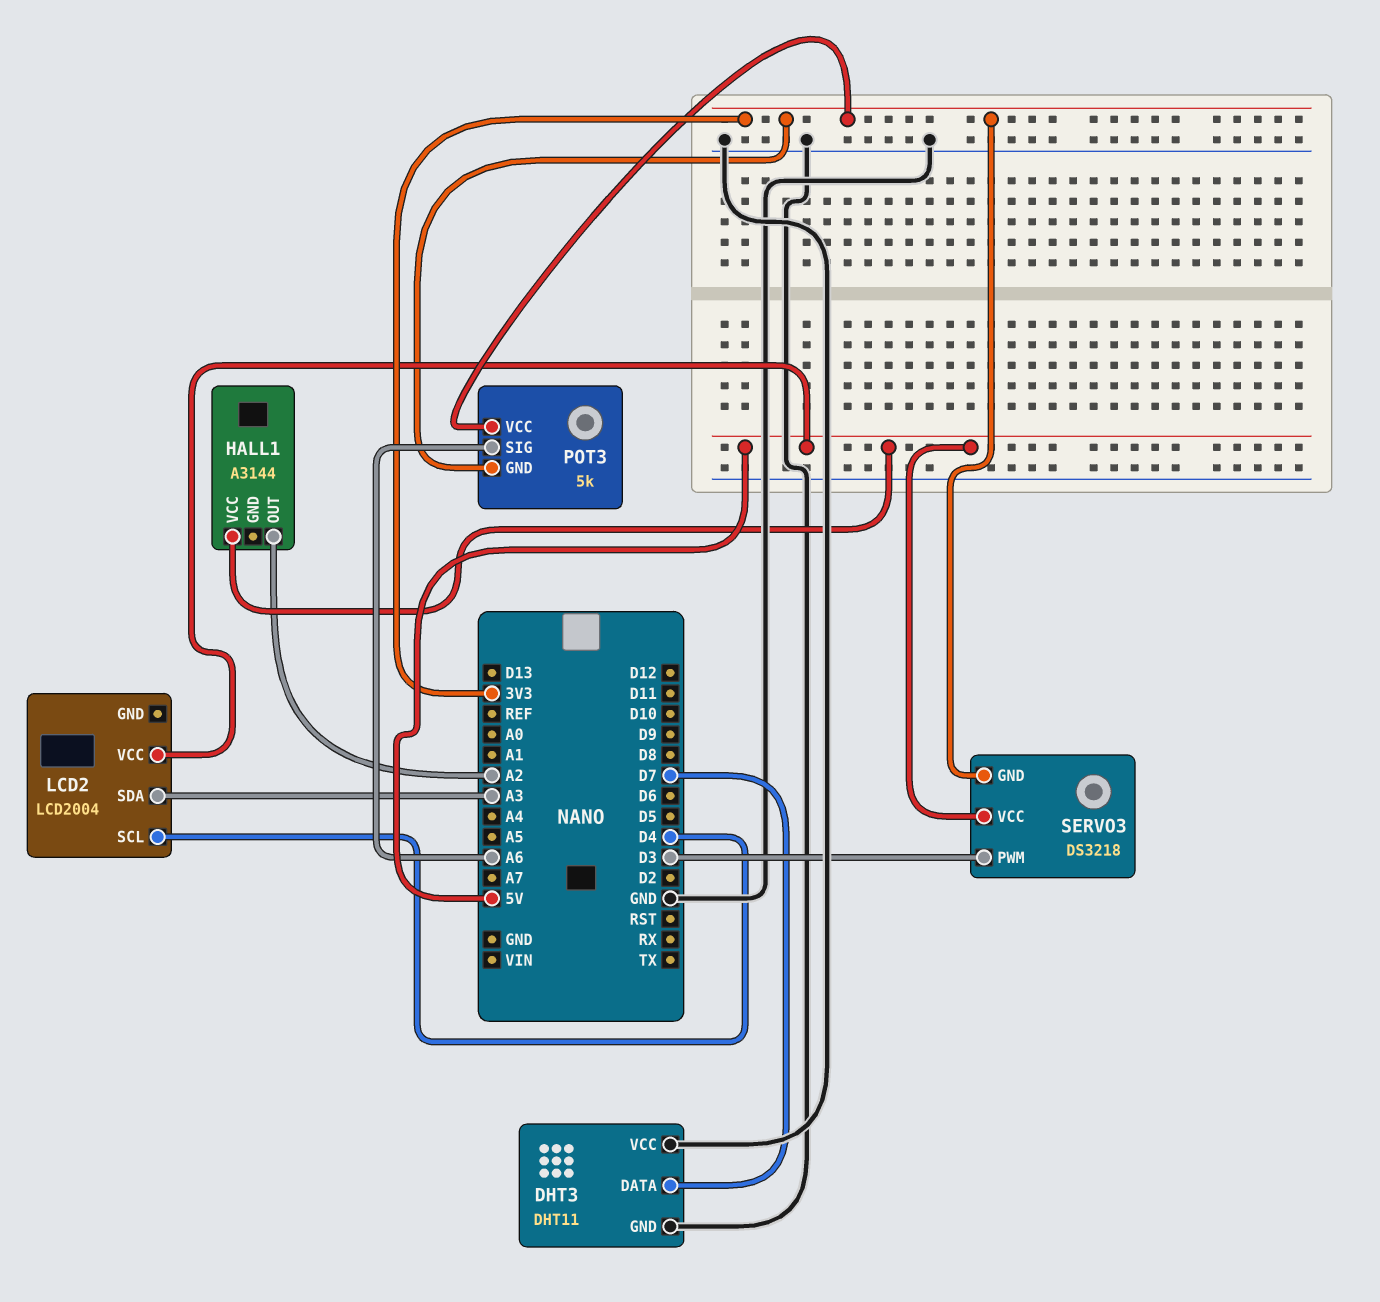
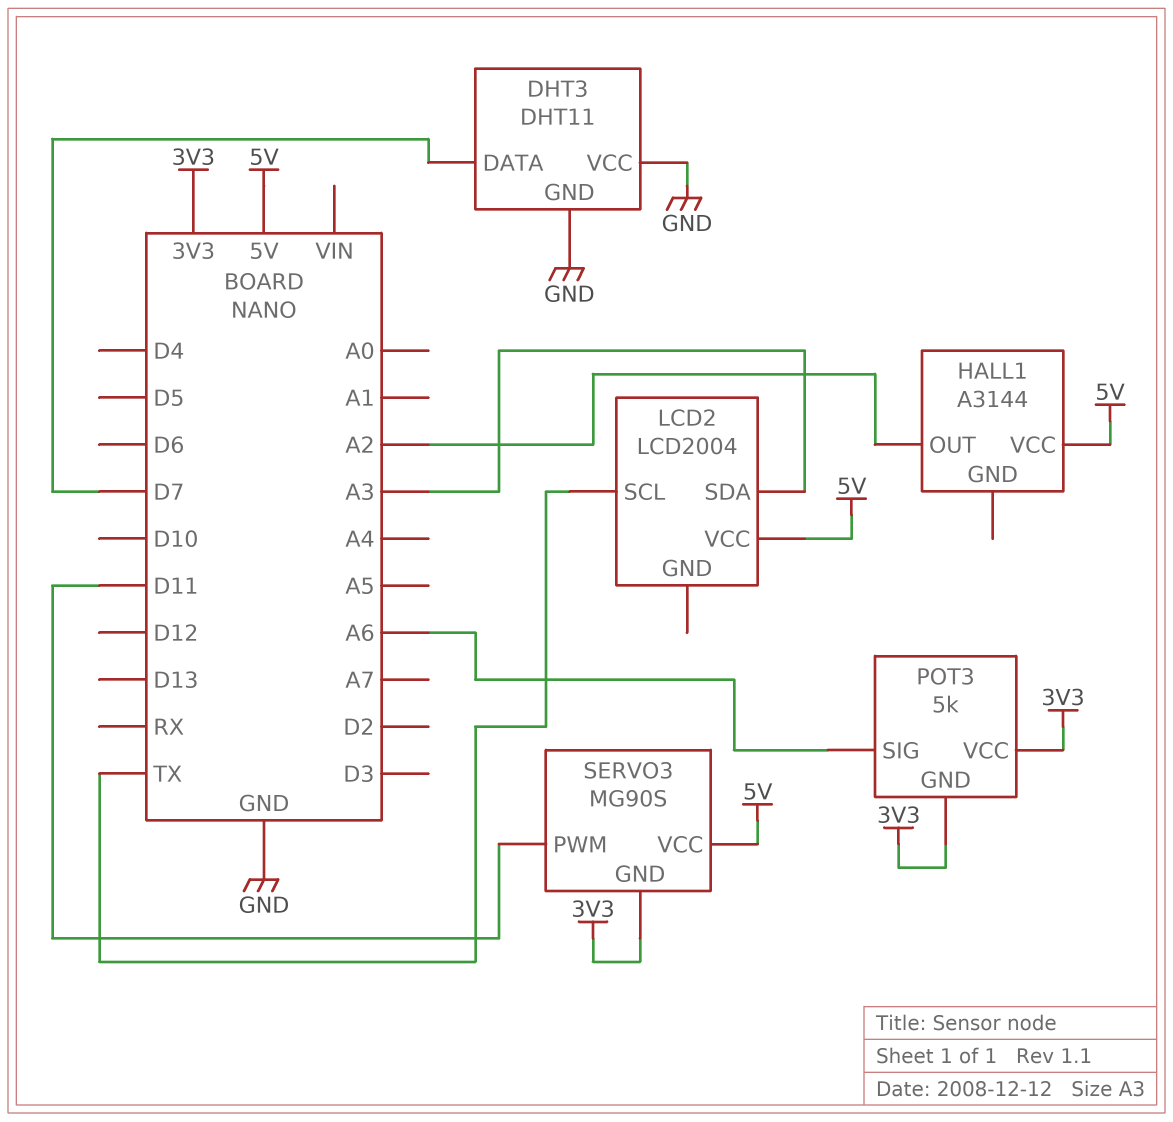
LCD2 pin SCL: D4 -> TX
SERVO3: DS3218 -> MG90S
SERVO3 pin PWM: D3 -> D11

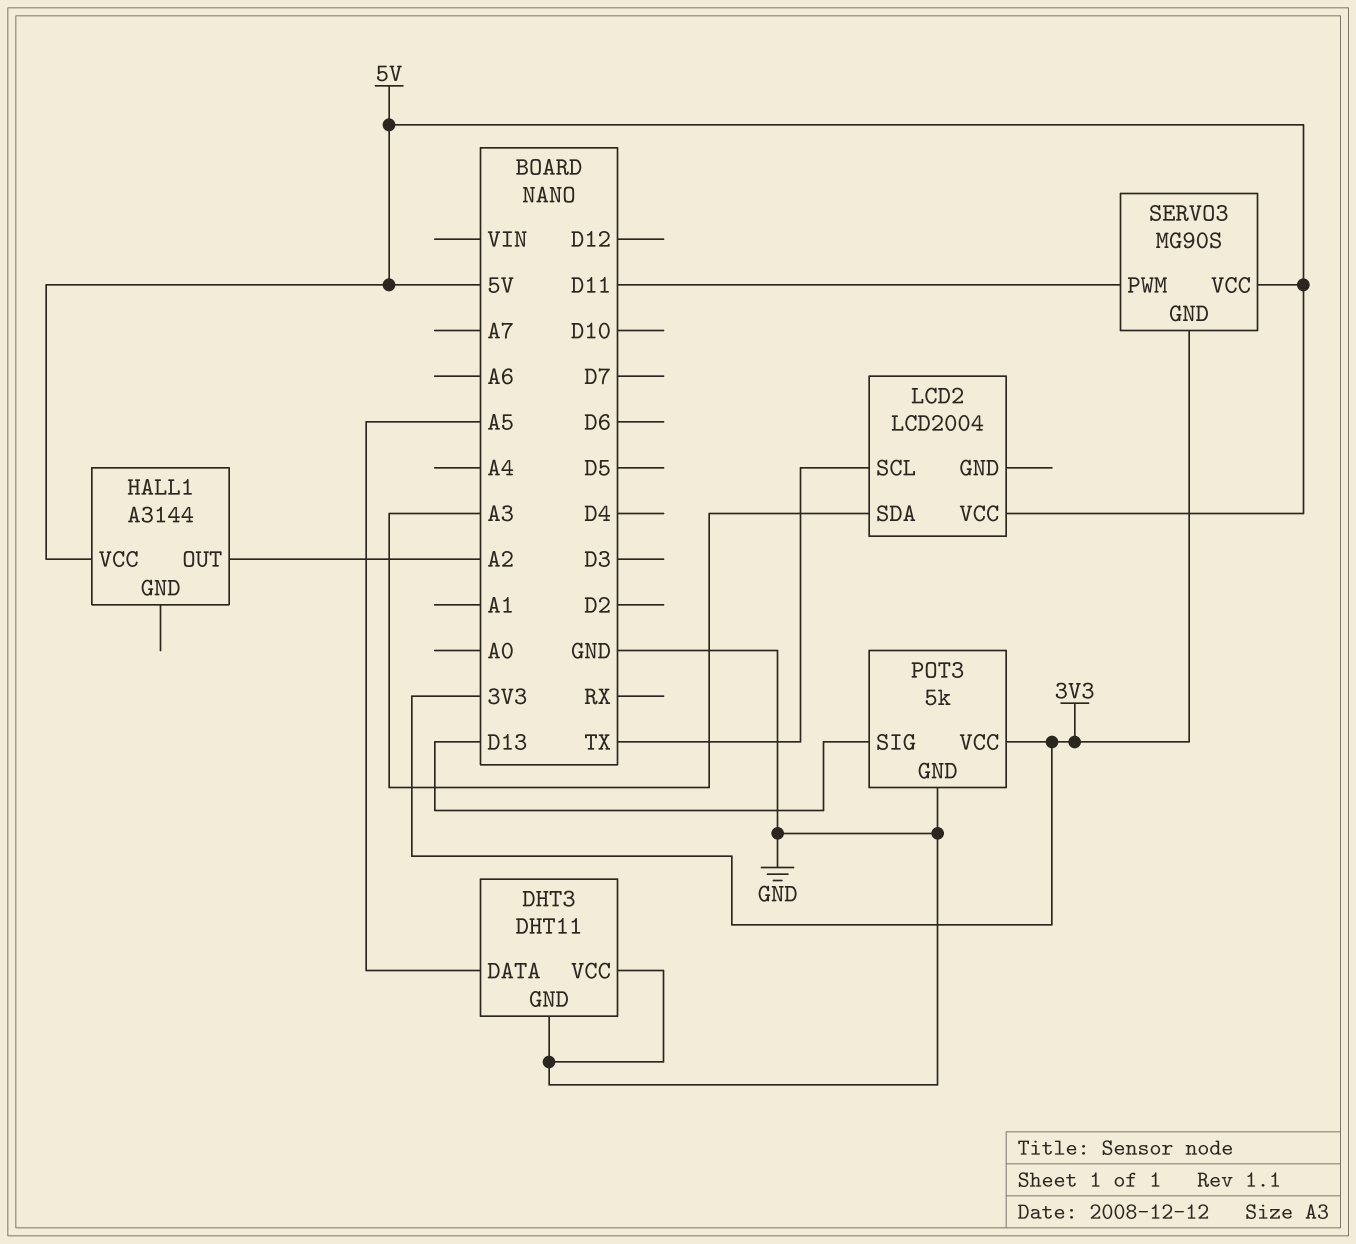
DHT3 pin DATA: D7 -> A5
POT3 pin GND: 3V3 -> GND
POT3 pin SIG: A6 -> D13

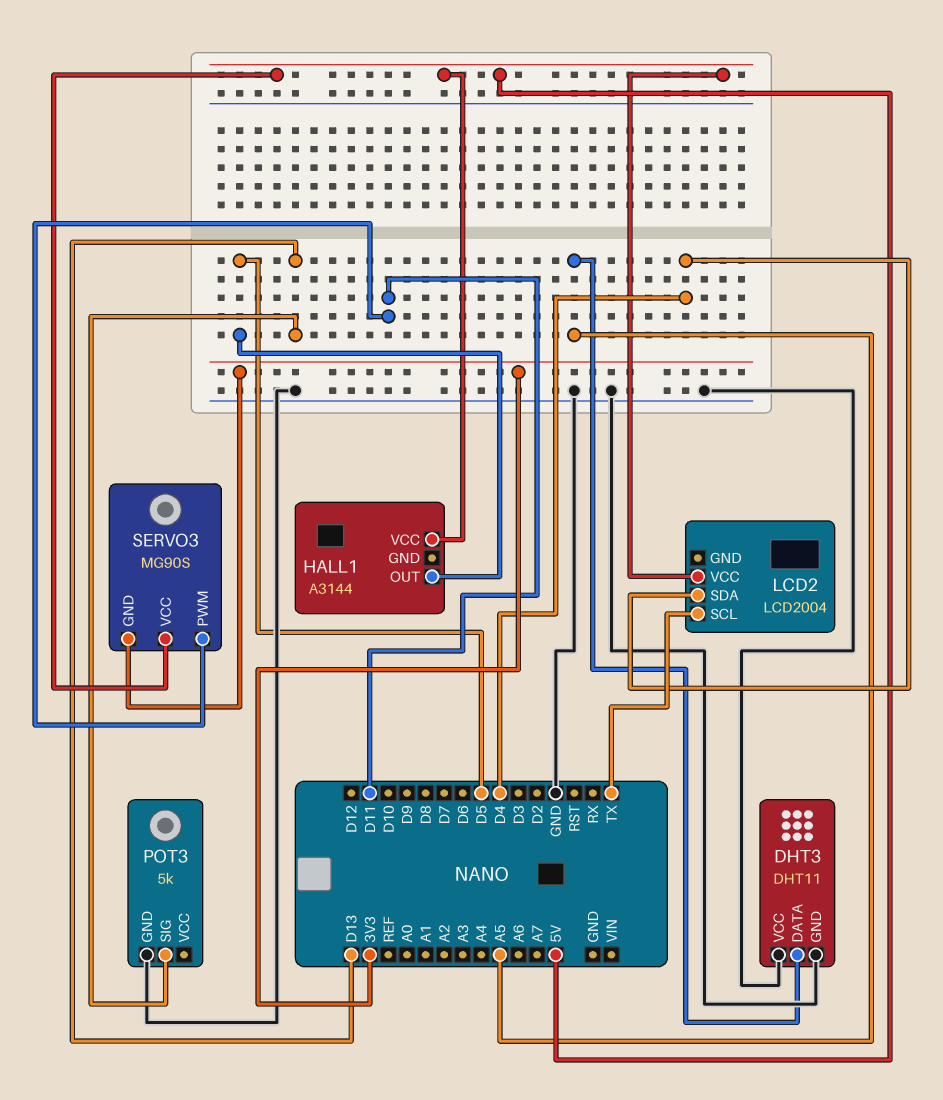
HALL1 pin OUT: A2 -> D5
LCD2 pin SDA: A3 -> D4
POT3 pin VCC: 3V3 -> none

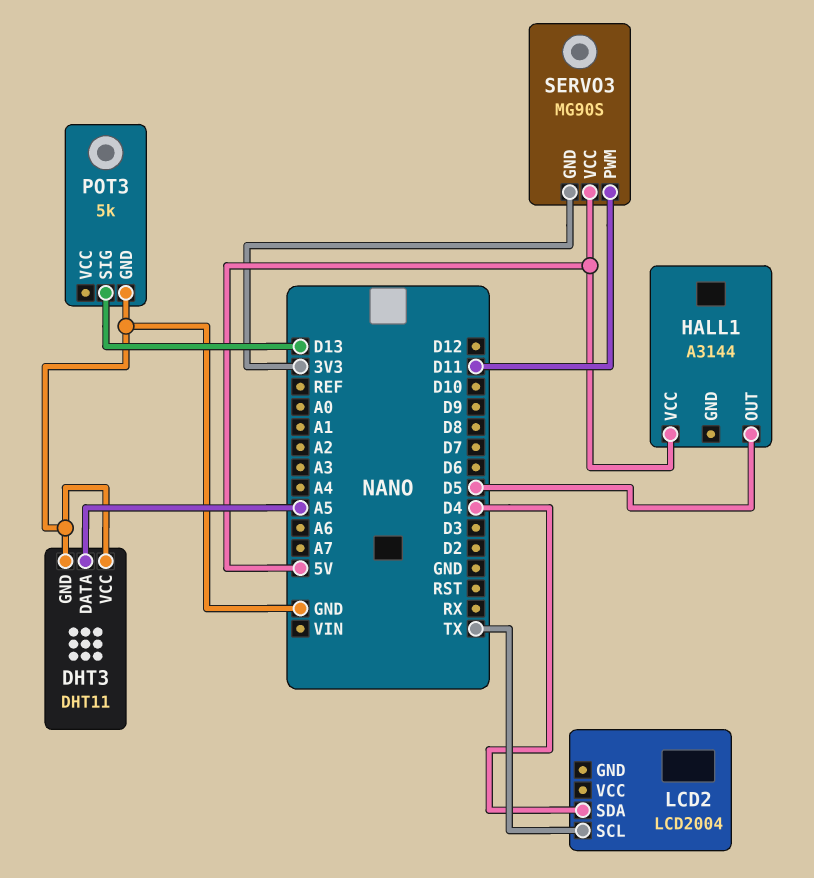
LCD2 pin VCC: 5V -> none

